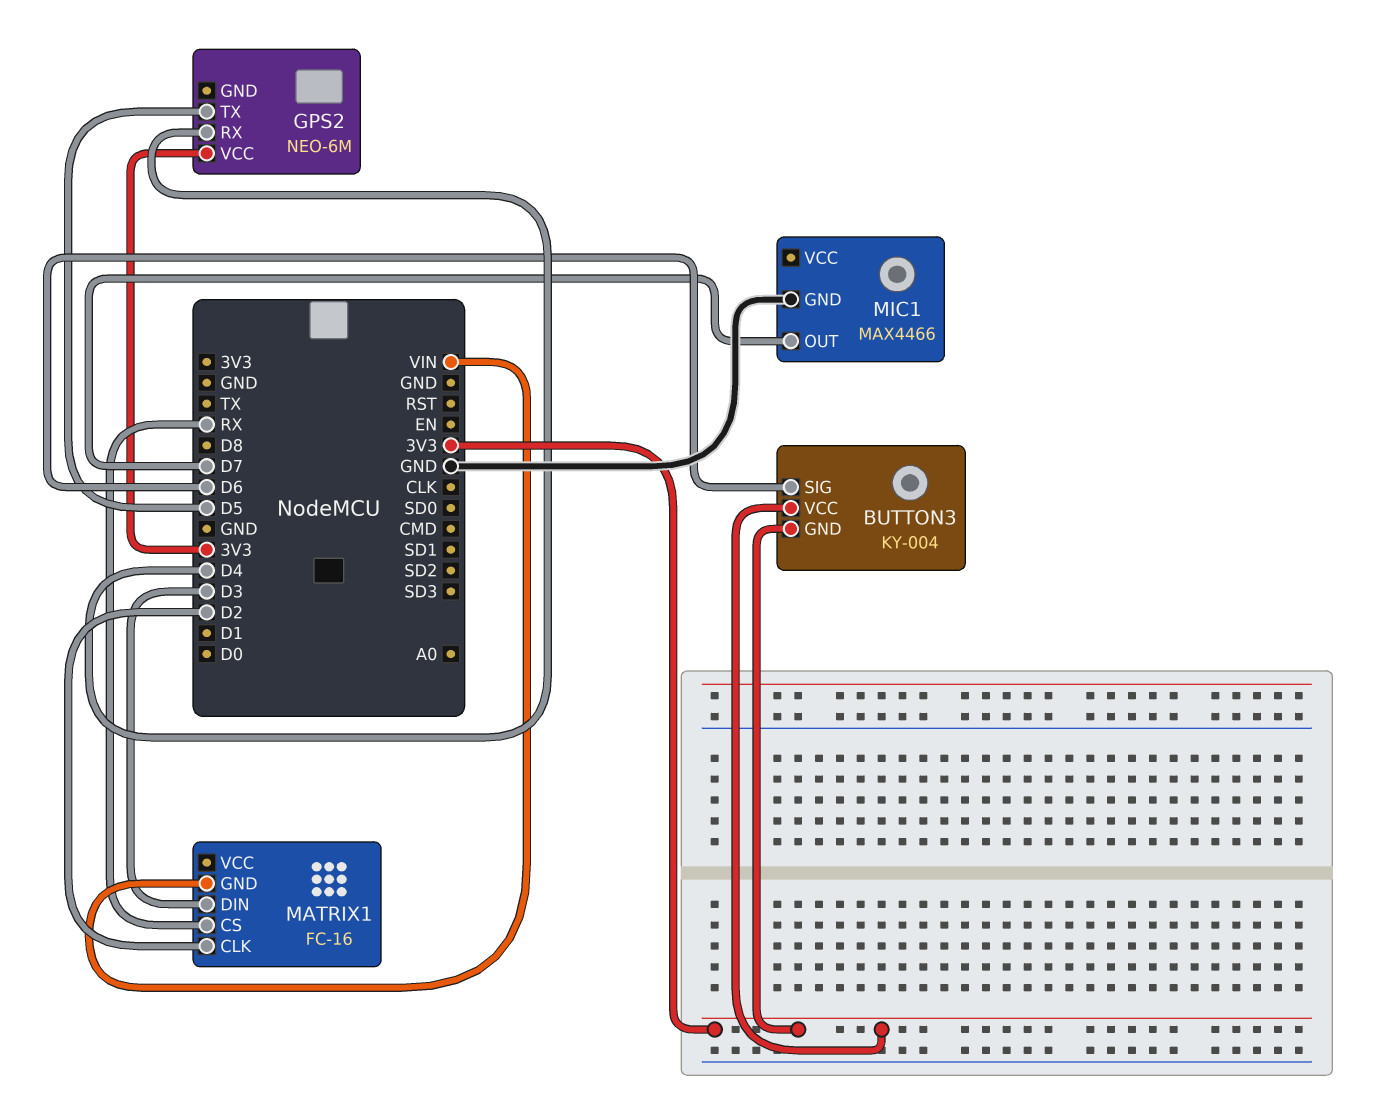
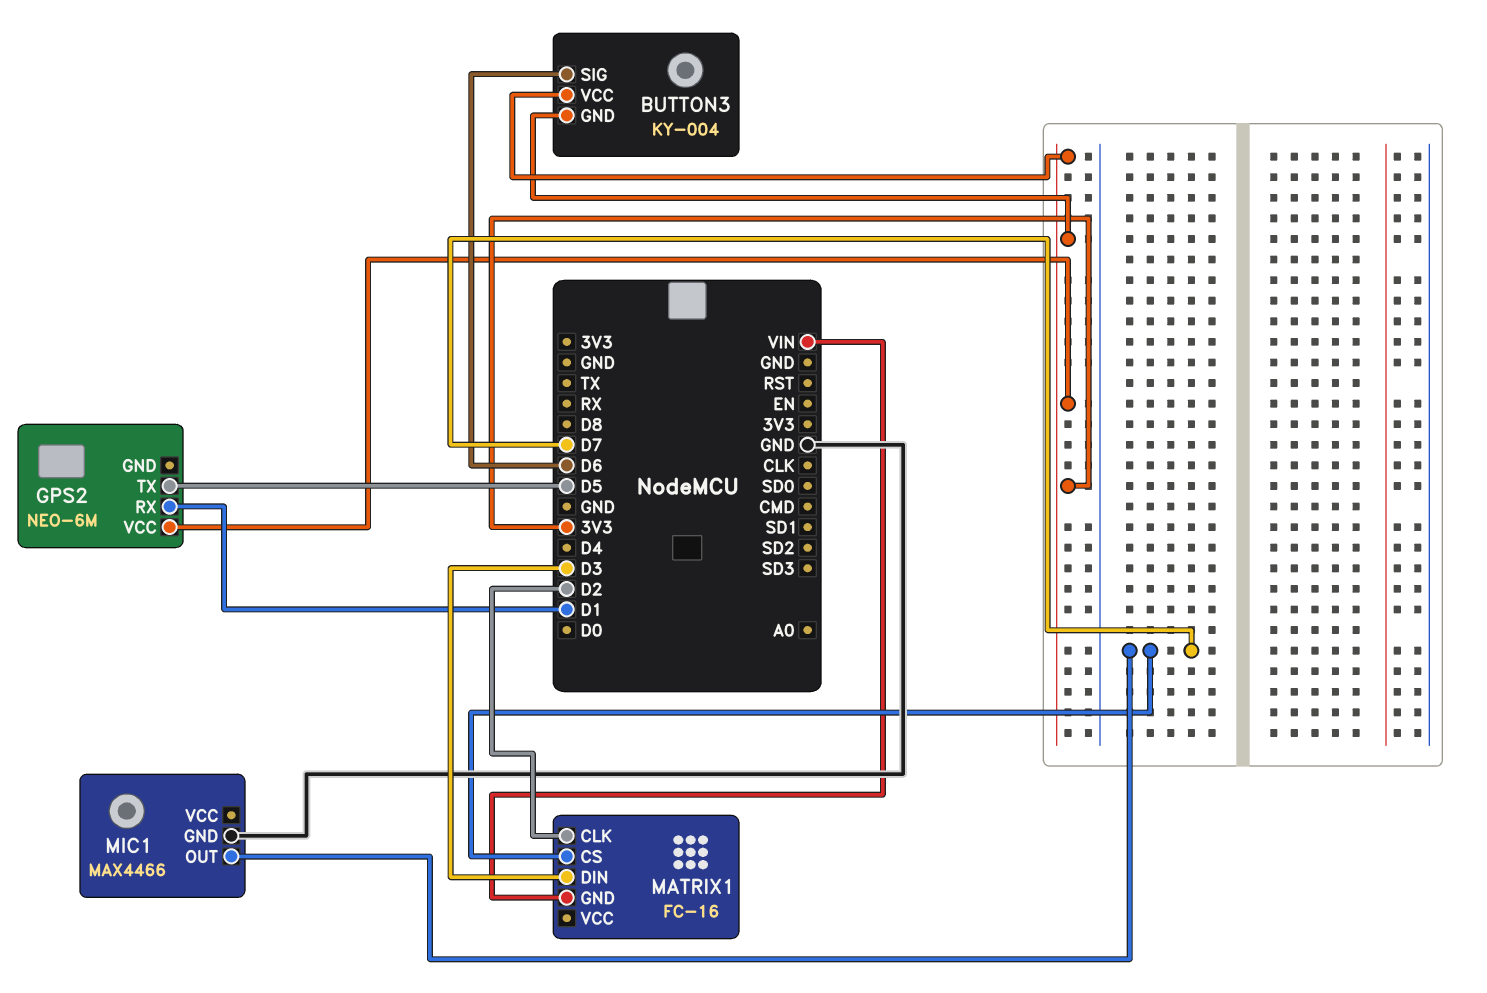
GPS2 pin RX: D4 -> D1
MATRIX1 pin CS: RX -> D7

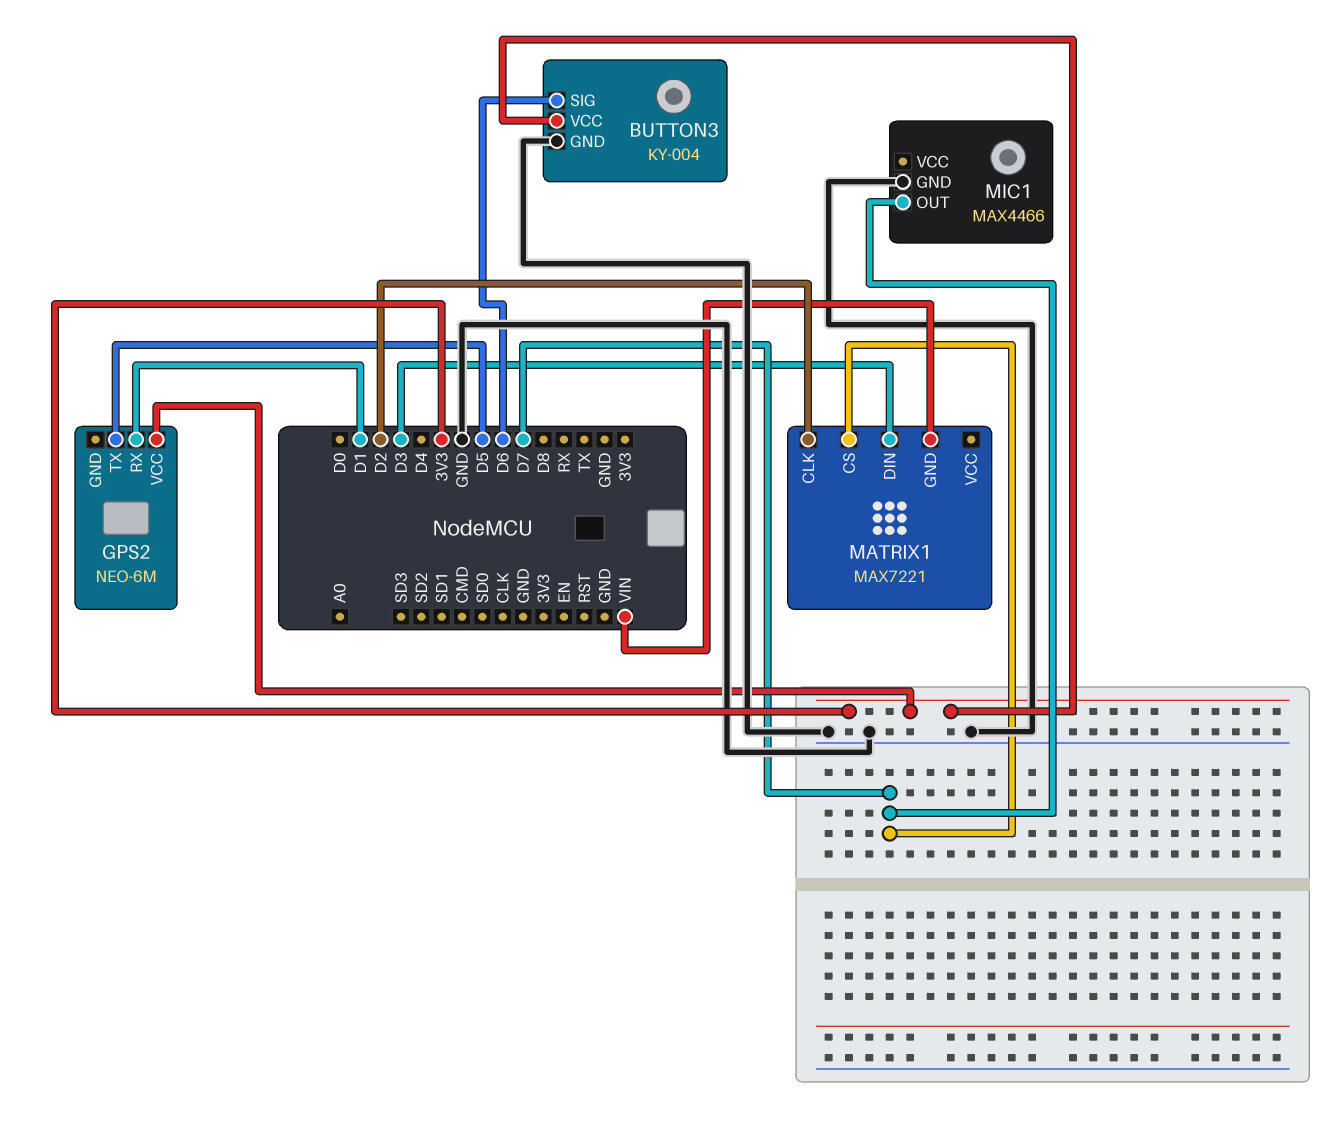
BUTTON3 pin GND: 3V3 -> GND
MATRIX1: FC-16 -> MAX7221

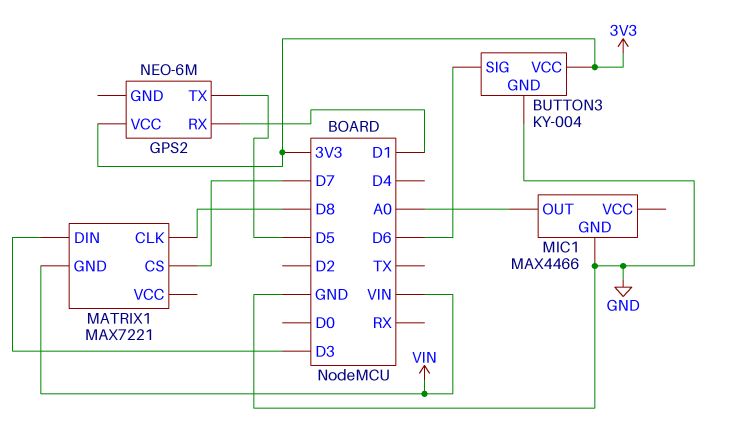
MATRIX1 pin CLK: D2 -> D8
MIC1 pin OUT: D7 -> A0

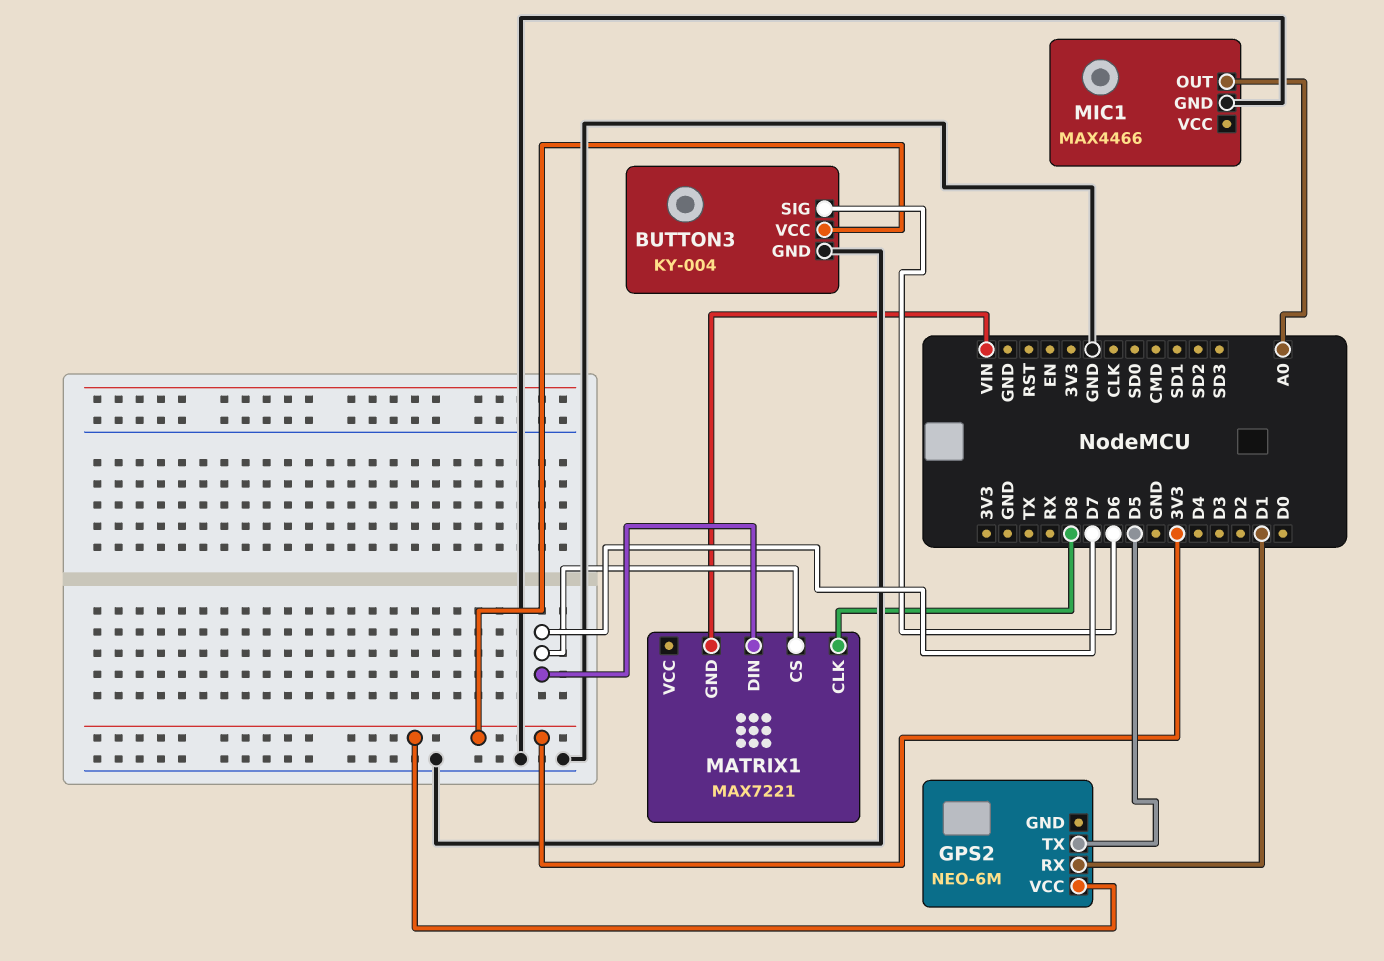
MATRIX1 pin DIN: D3 -> D7

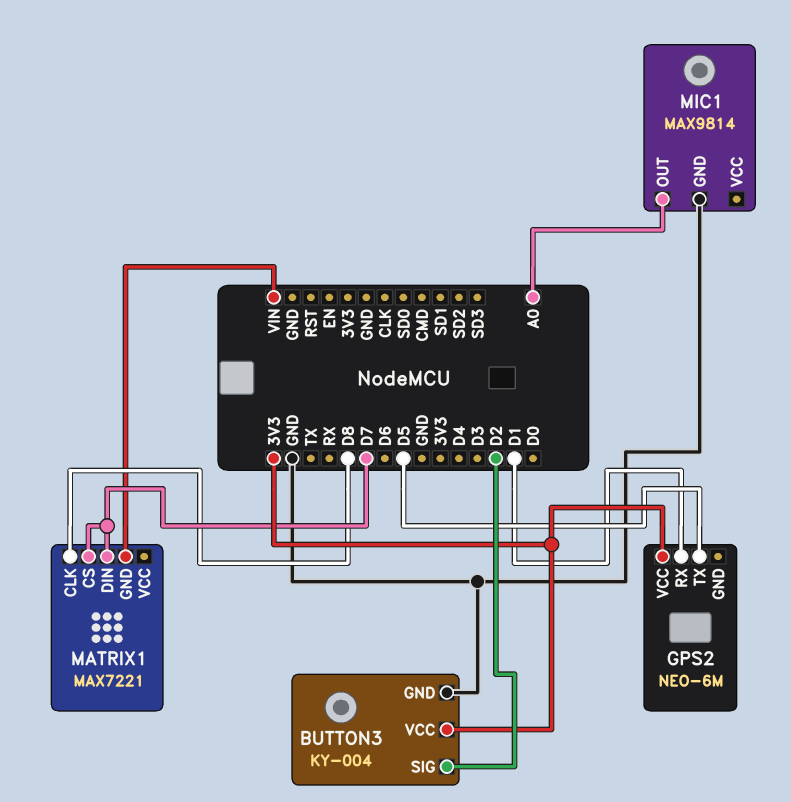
BUTTON3 pin SIG: D6 -> D2
MIC1: MAX4466 -> MAX9814

